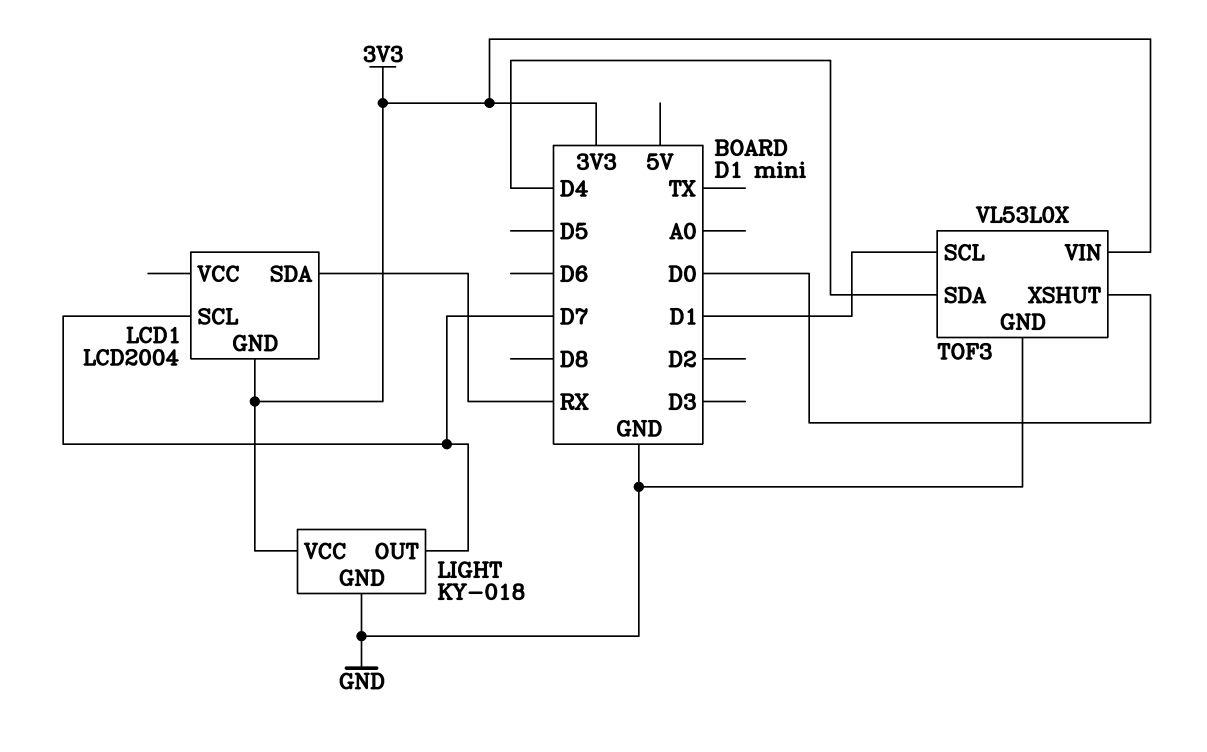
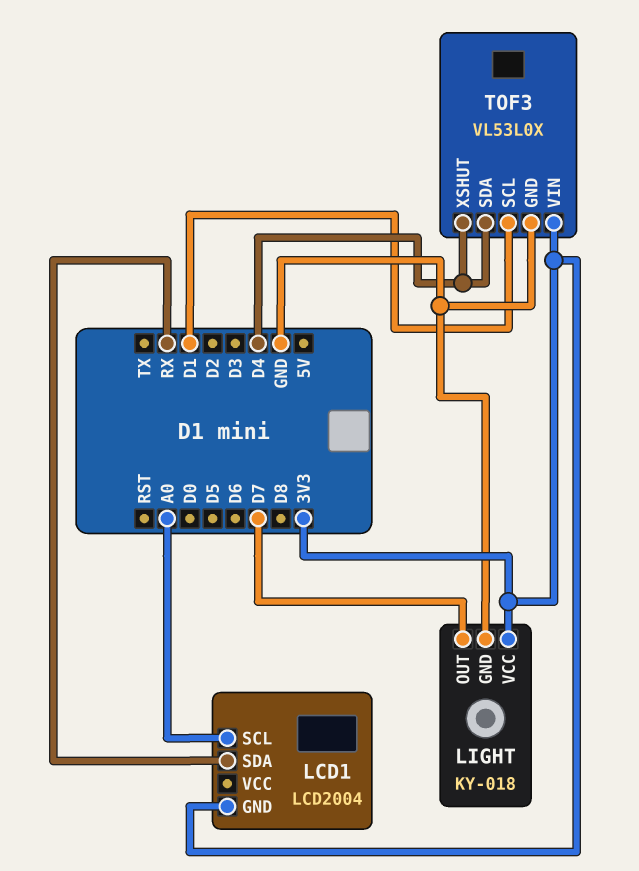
LCD1 pin SCL: D7 -> A0
TOF3 pin XSHUT: D0 -> D4

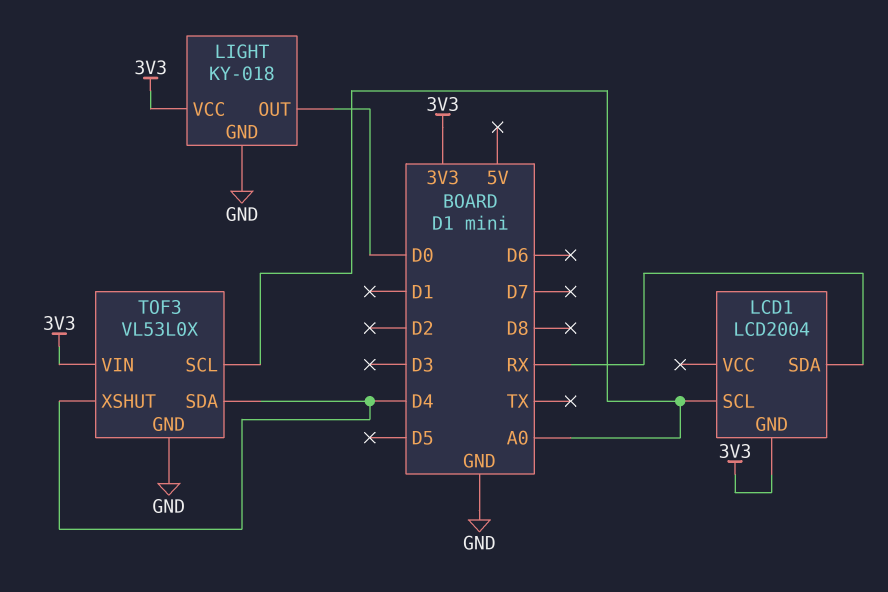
LIGHT pin OUT: D7 -> D0
TOF3 pin SCL: D1 -> A0

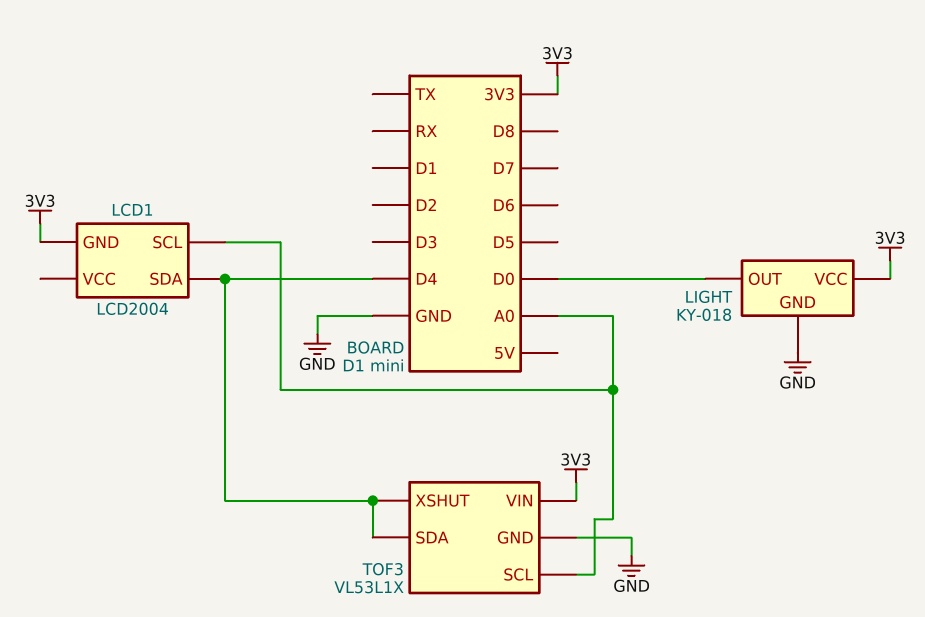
LCD1 pin SDA: RX -> D4
TOF3: VL53L0X -> VL53L1X

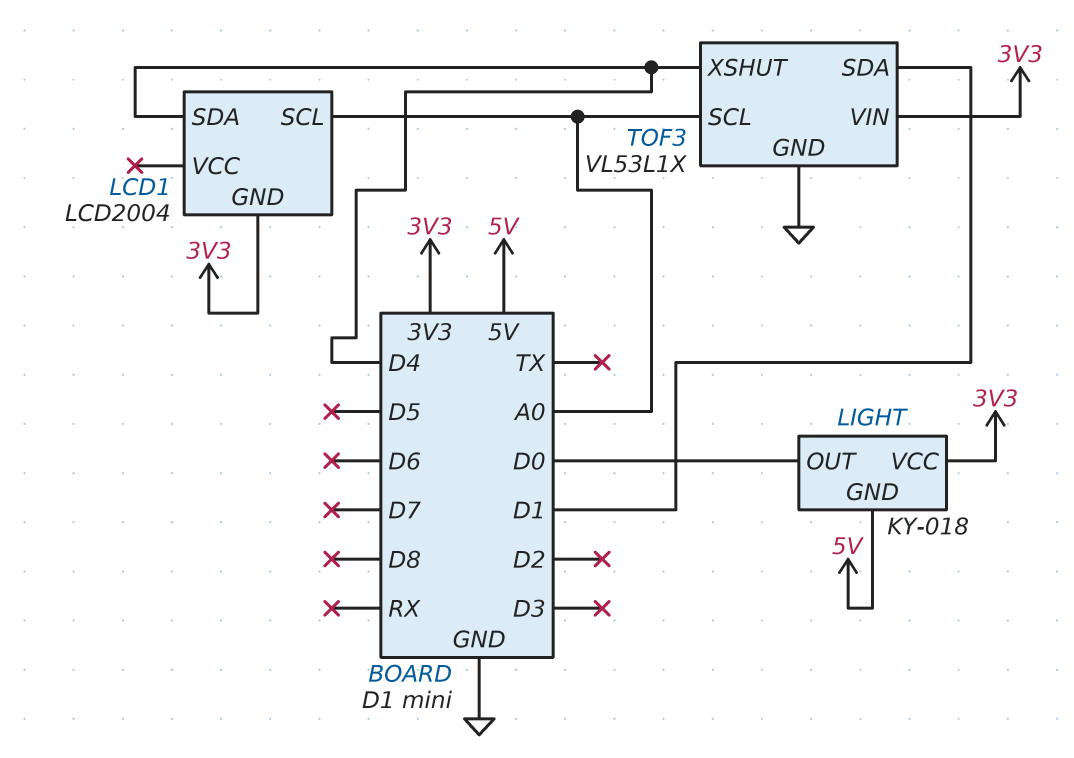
LIGHT pin GND: GND -> 5V
TOF3 pin SDA: D4 -> D1

